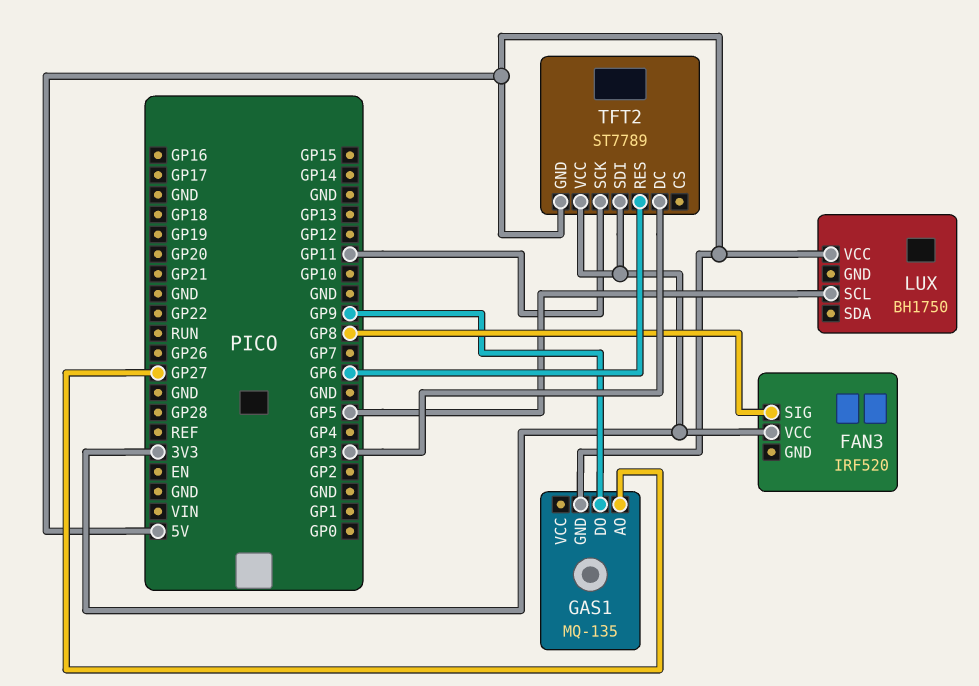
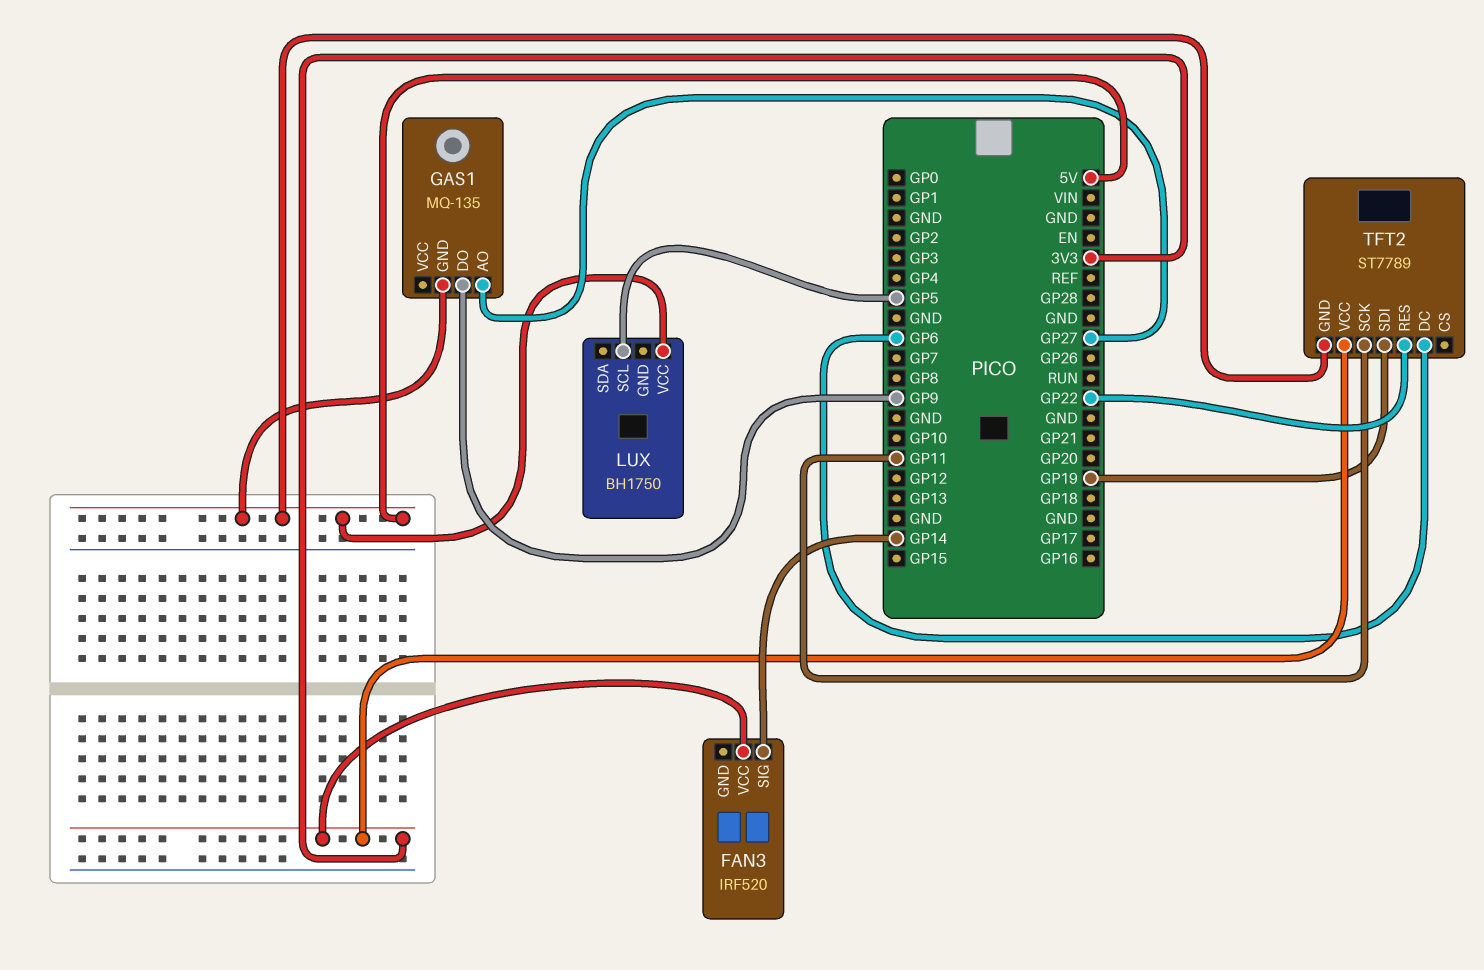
FAN3 pin SIG: GP8 -> GP14
TFT2 pin DC: GP3 -> GP6
TFT2 pin RES: GP6 -> GP22
TFT2 pin SDI: 3V3 -> GP19

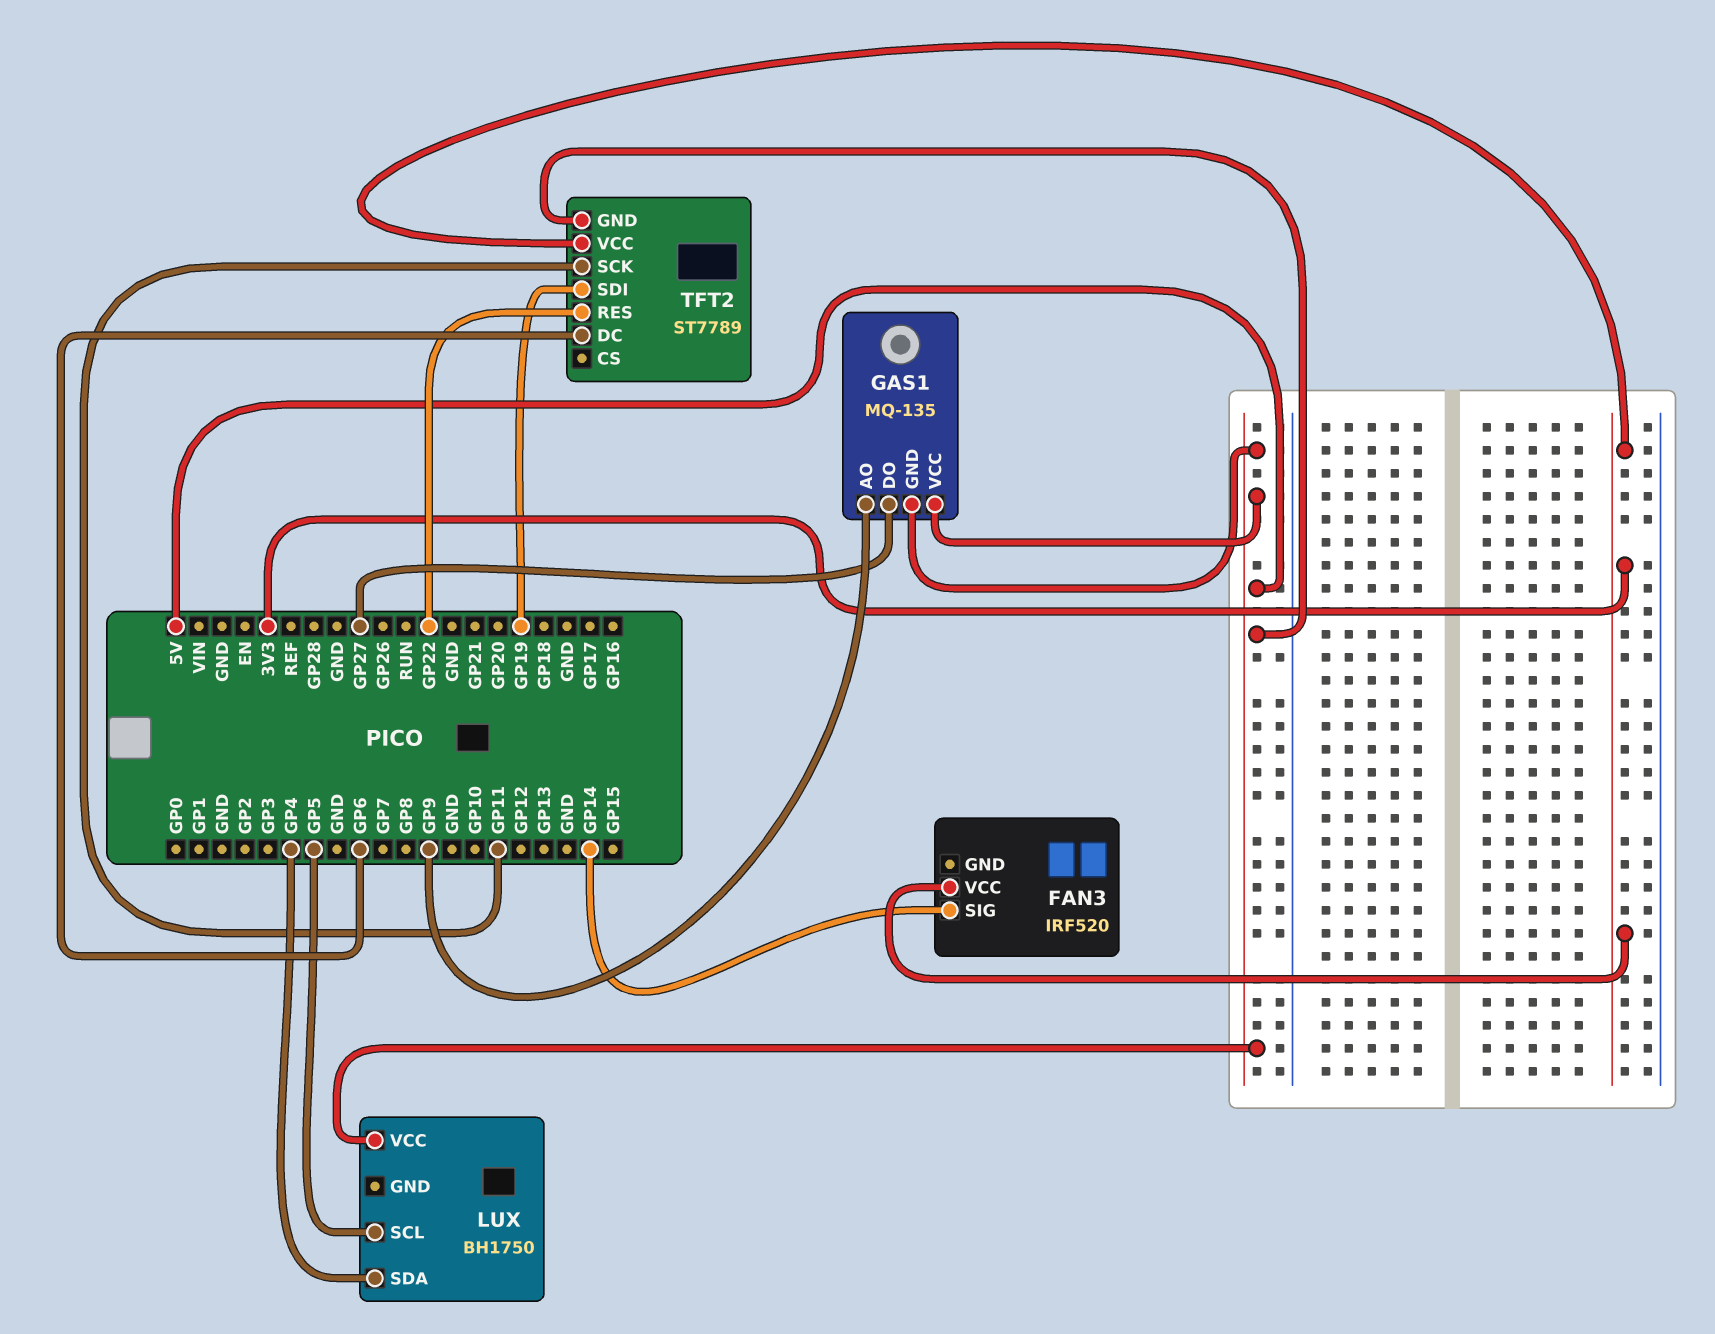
GAS1 pin AO: GP27 -> GP9
GAS1 pin DO: GP9 -> GP27
GAS1 pin VCC: none -> 5V
LUX pin SDA: none -> GP4

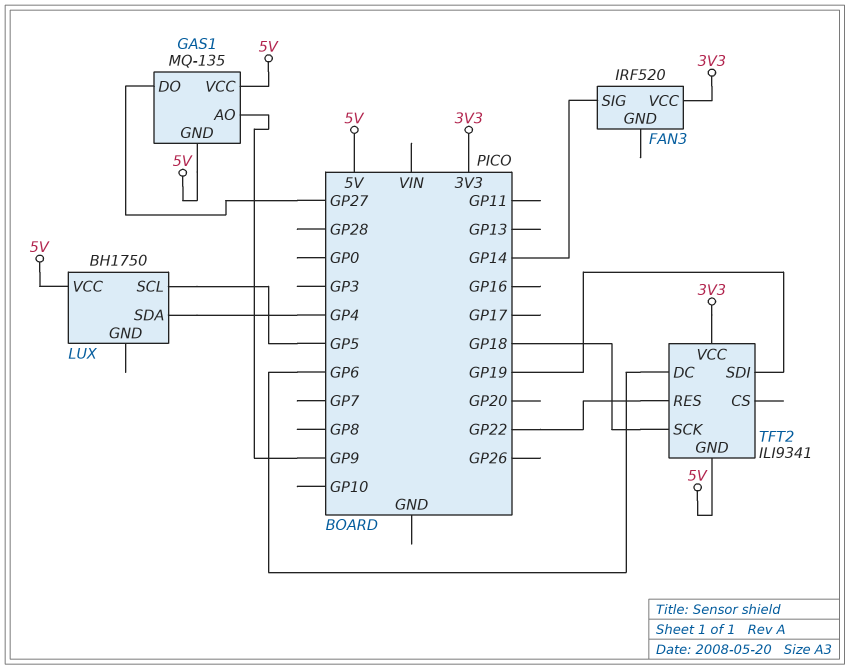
TFT2: ST7789 -> ILI9341
TFT2 pin SCK: GP11 -> GP18

